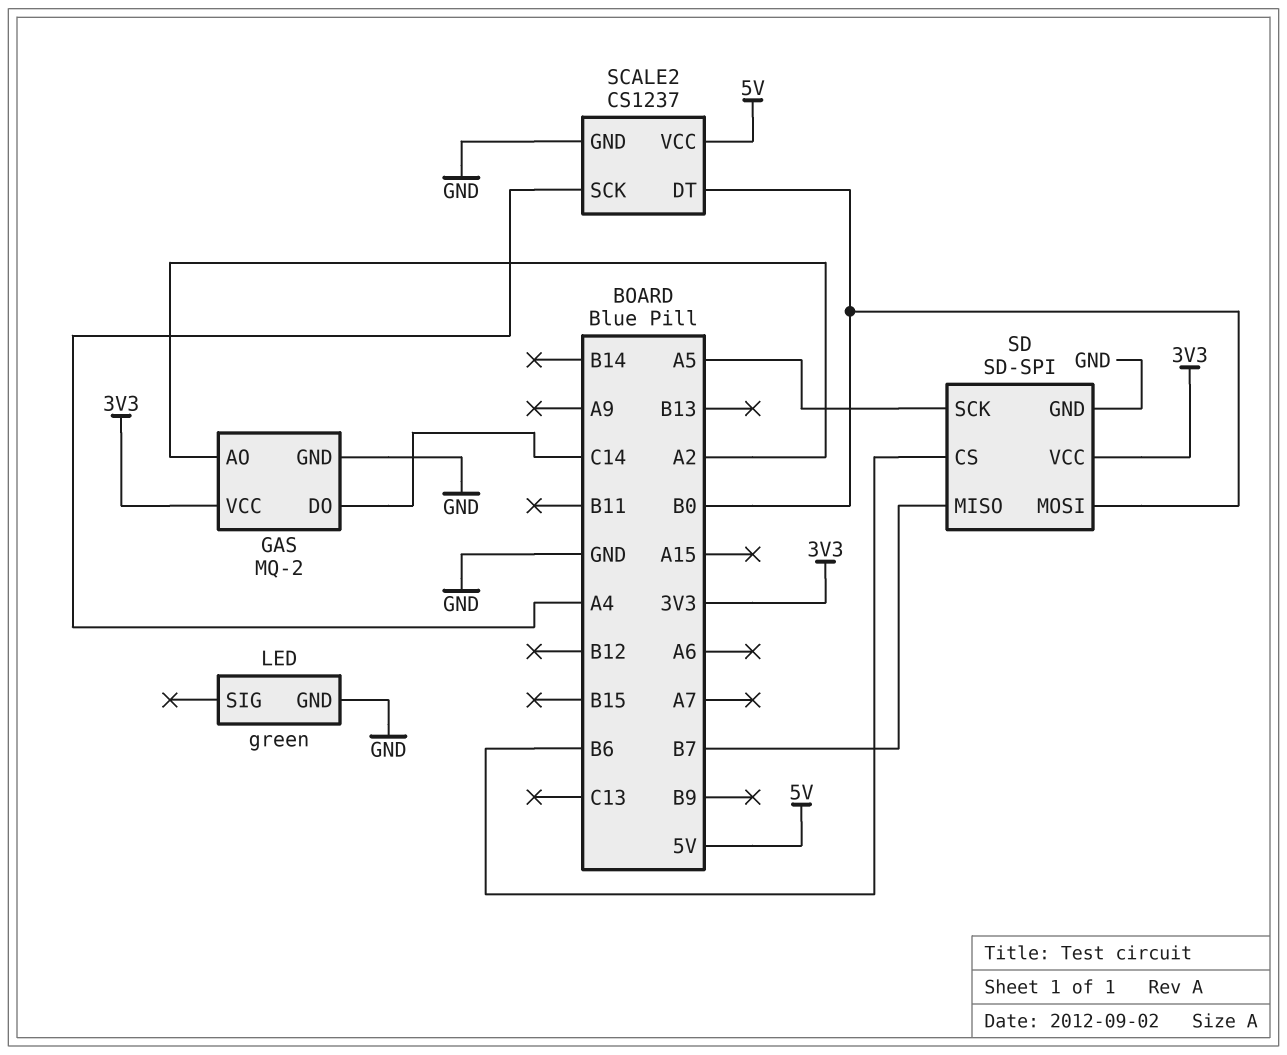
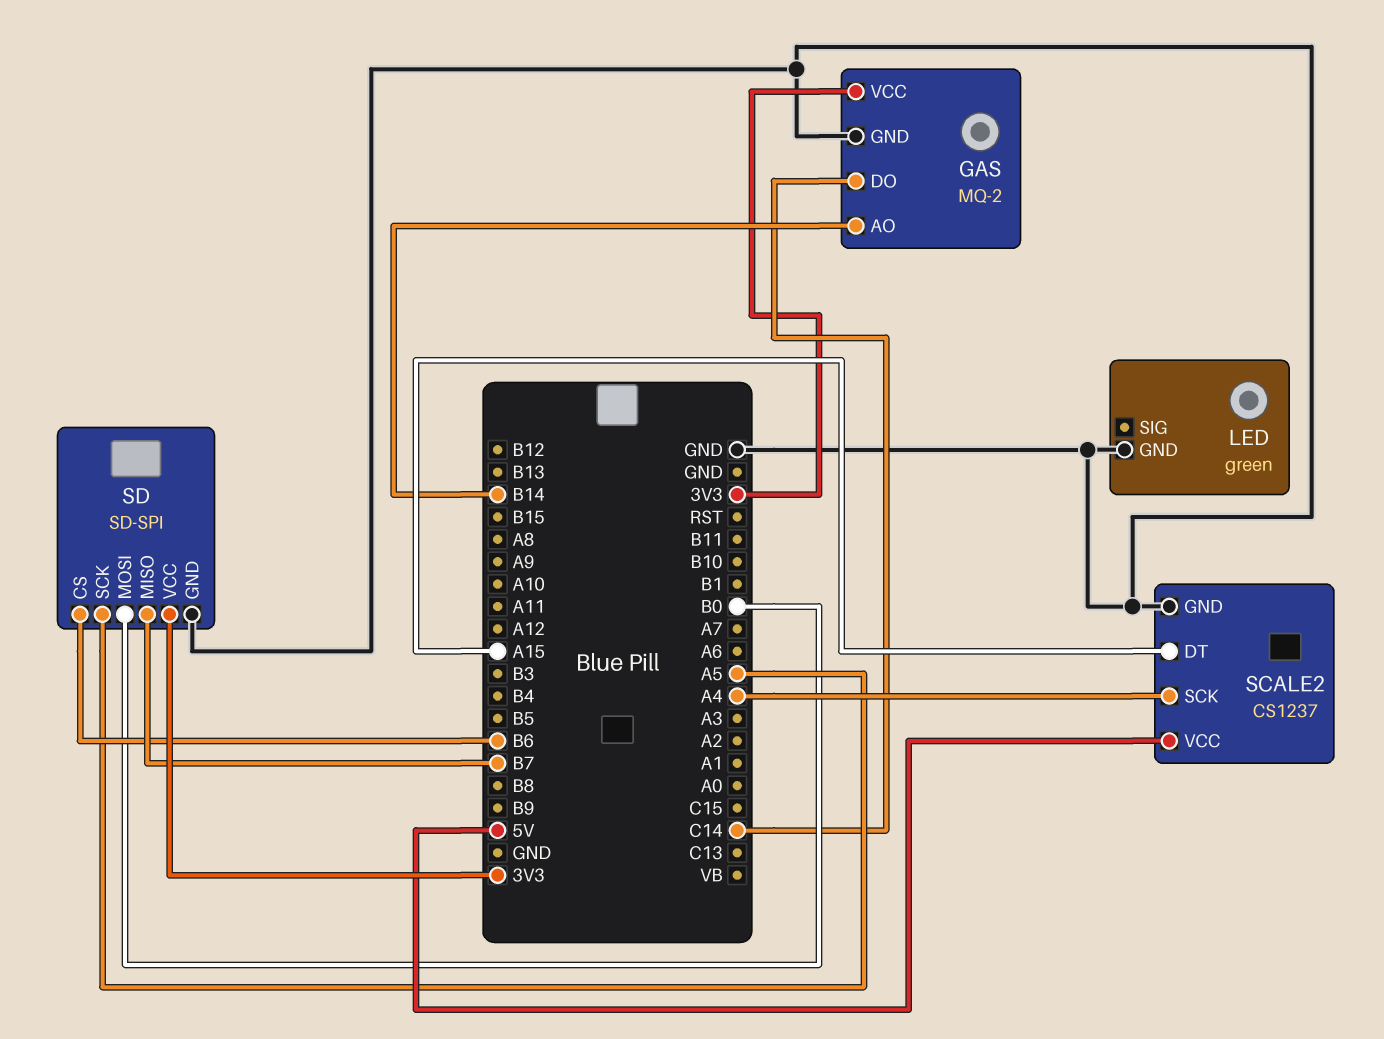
GAS pin AO: A2 -> B14
SCALE2 pin DT: B0 -> A15

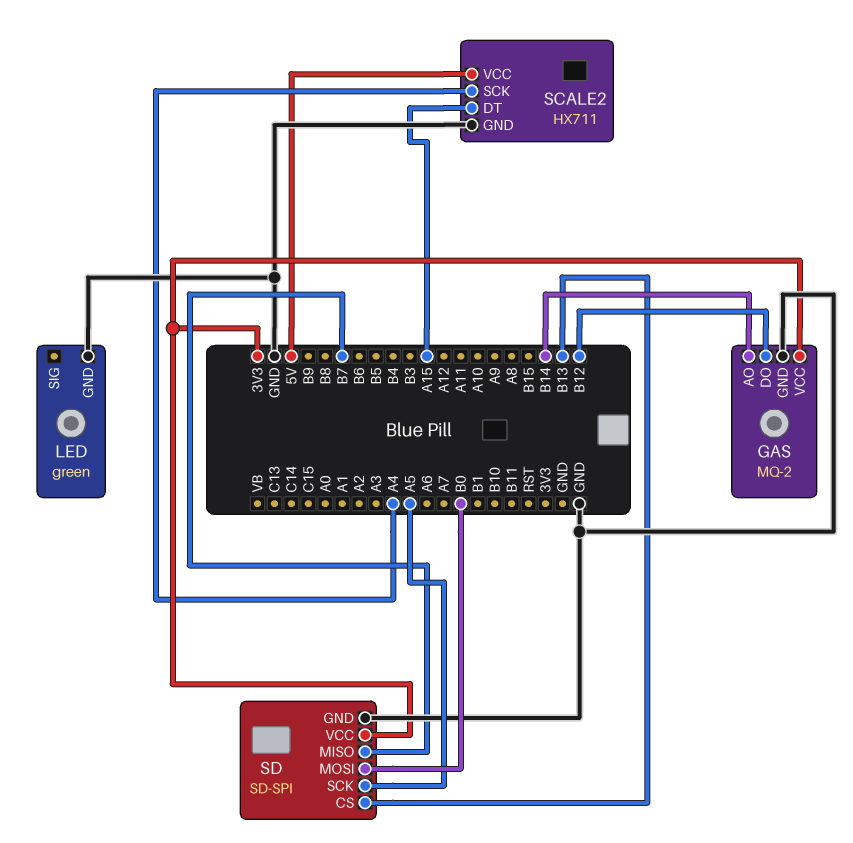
GAS pin DO: C14 -> B12
SCALE2: CS1237 -> HX711
SD pin CS: B6 -> B13

